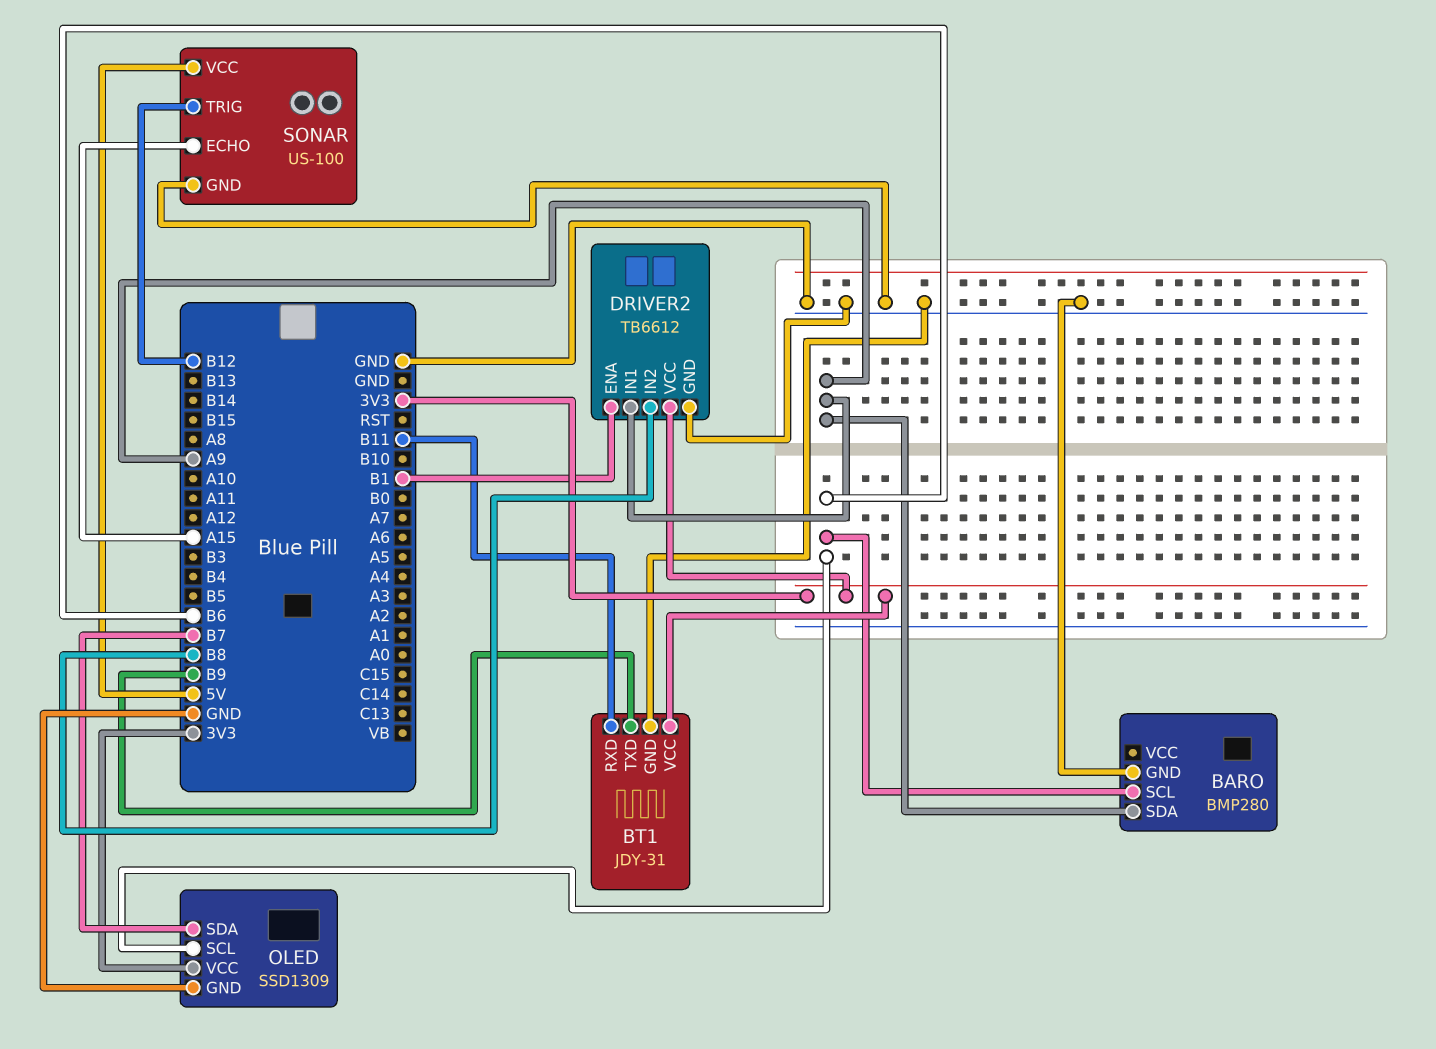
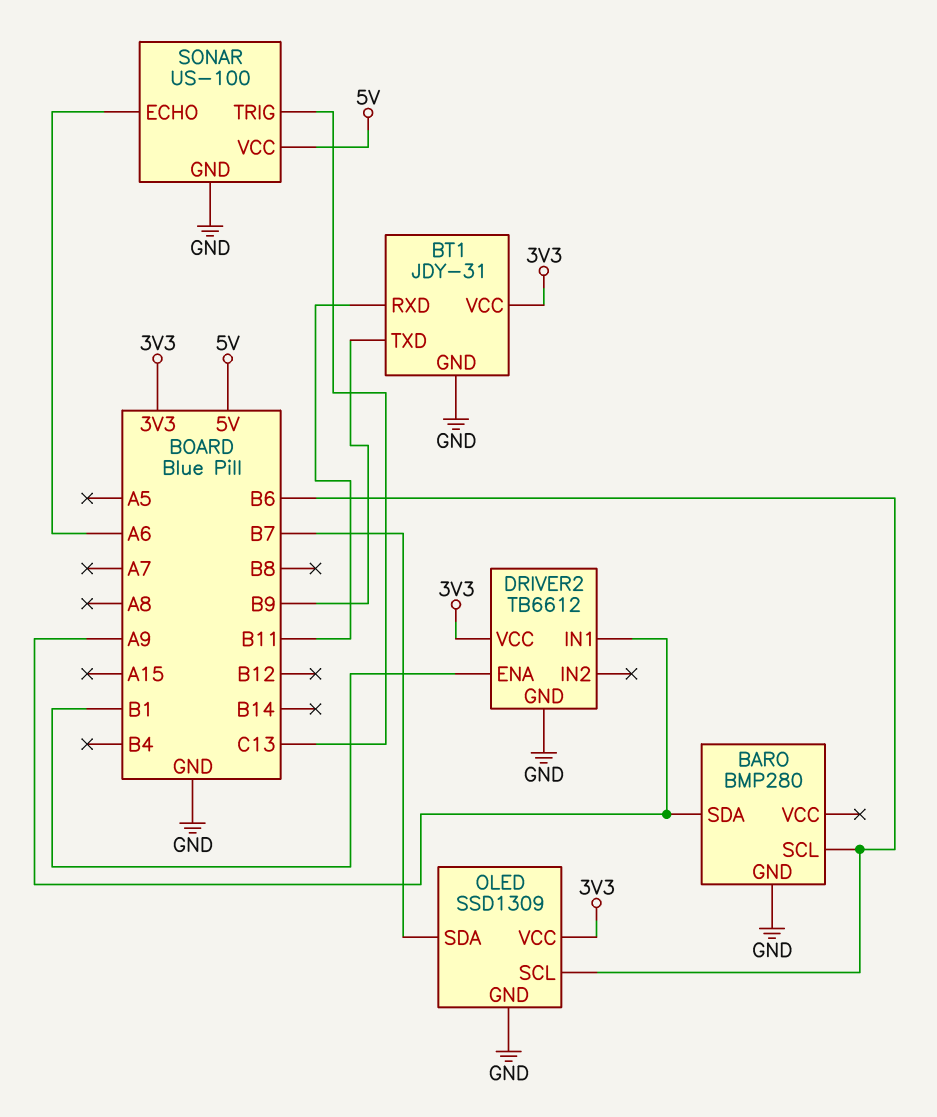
DRIVER2 pin IN2: B8 -> none
SONAR pin ECHO: A15 -> A6
SONAR pin TRIG: B12 -> C13

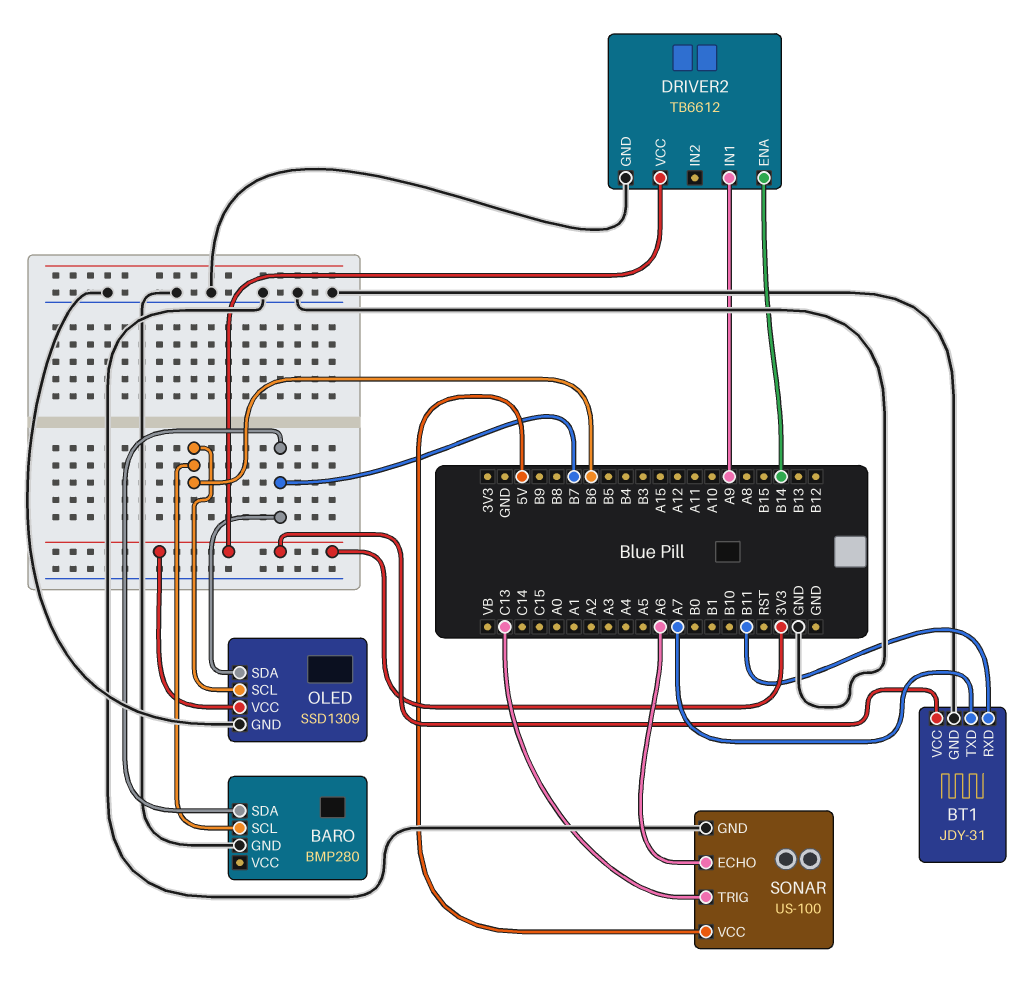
BARO pin SDA: A9 -> B7
BT1 pin TXD: B9 -> A7
DRIVER2 pin ENA: B1 -> B14

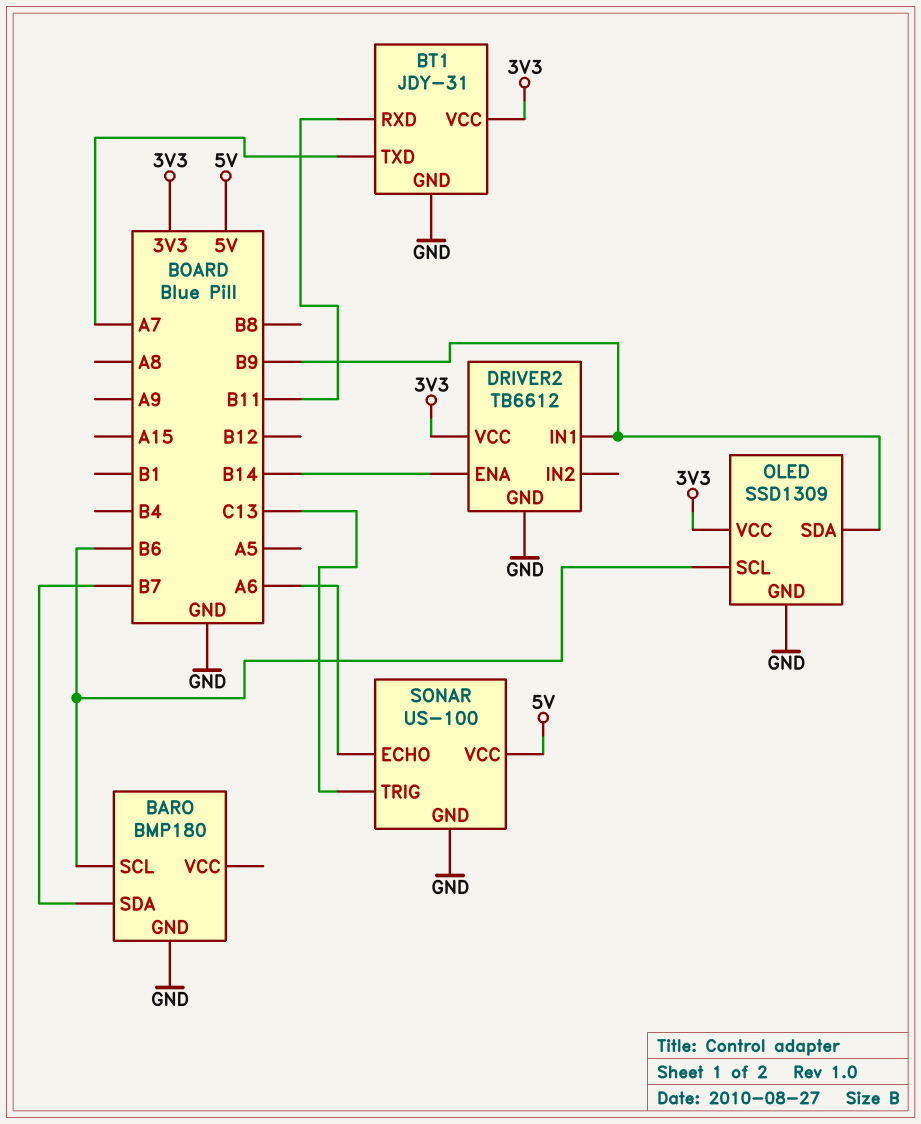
BARO: BMP280 -> BMP180
DRIVER2 pin IN1: A9 -> B9
OLED pin SDA: B7 -> B9

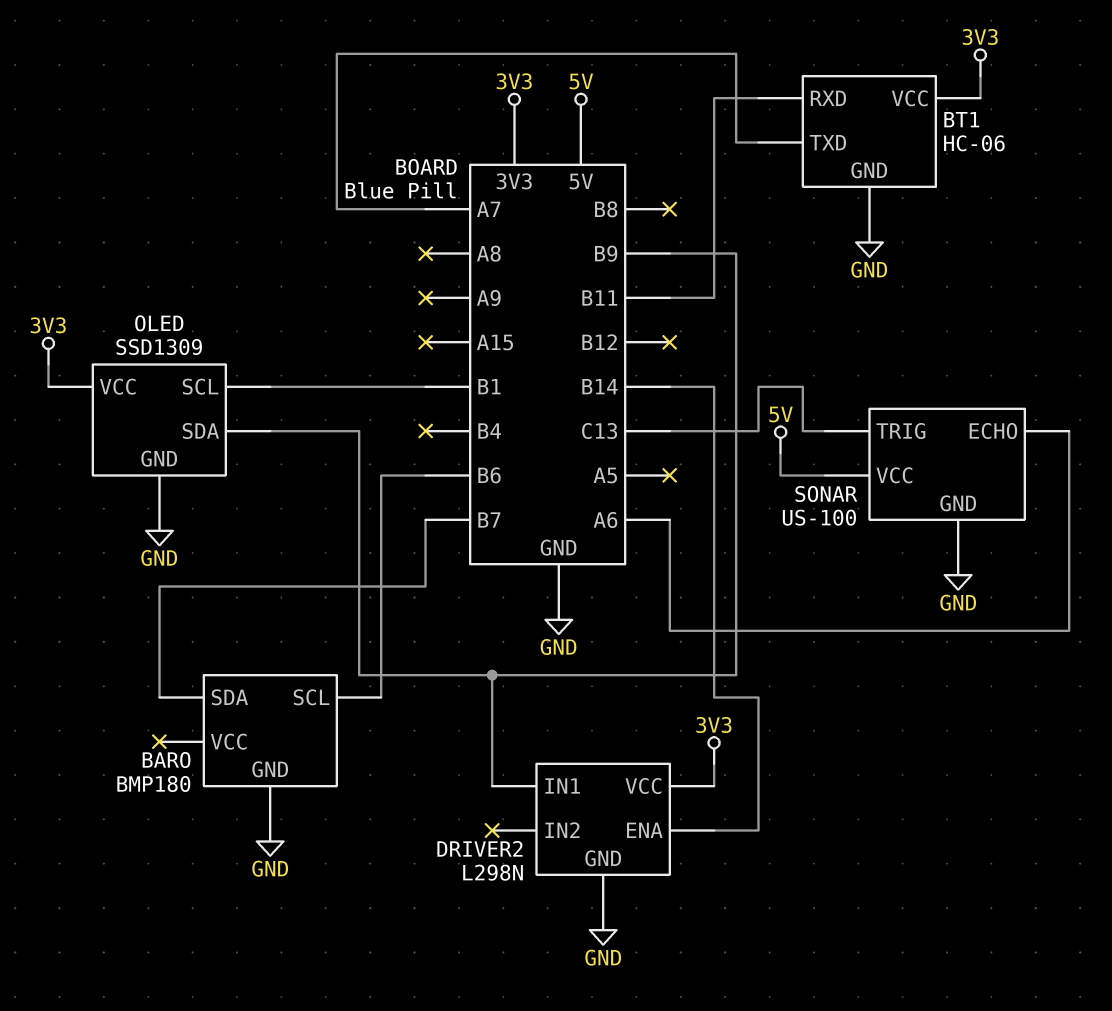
BT1: JDY-31 -> HC-06
DRIVER2: TB6612 -> L298N
OLED pin SCL: B6 -> B1

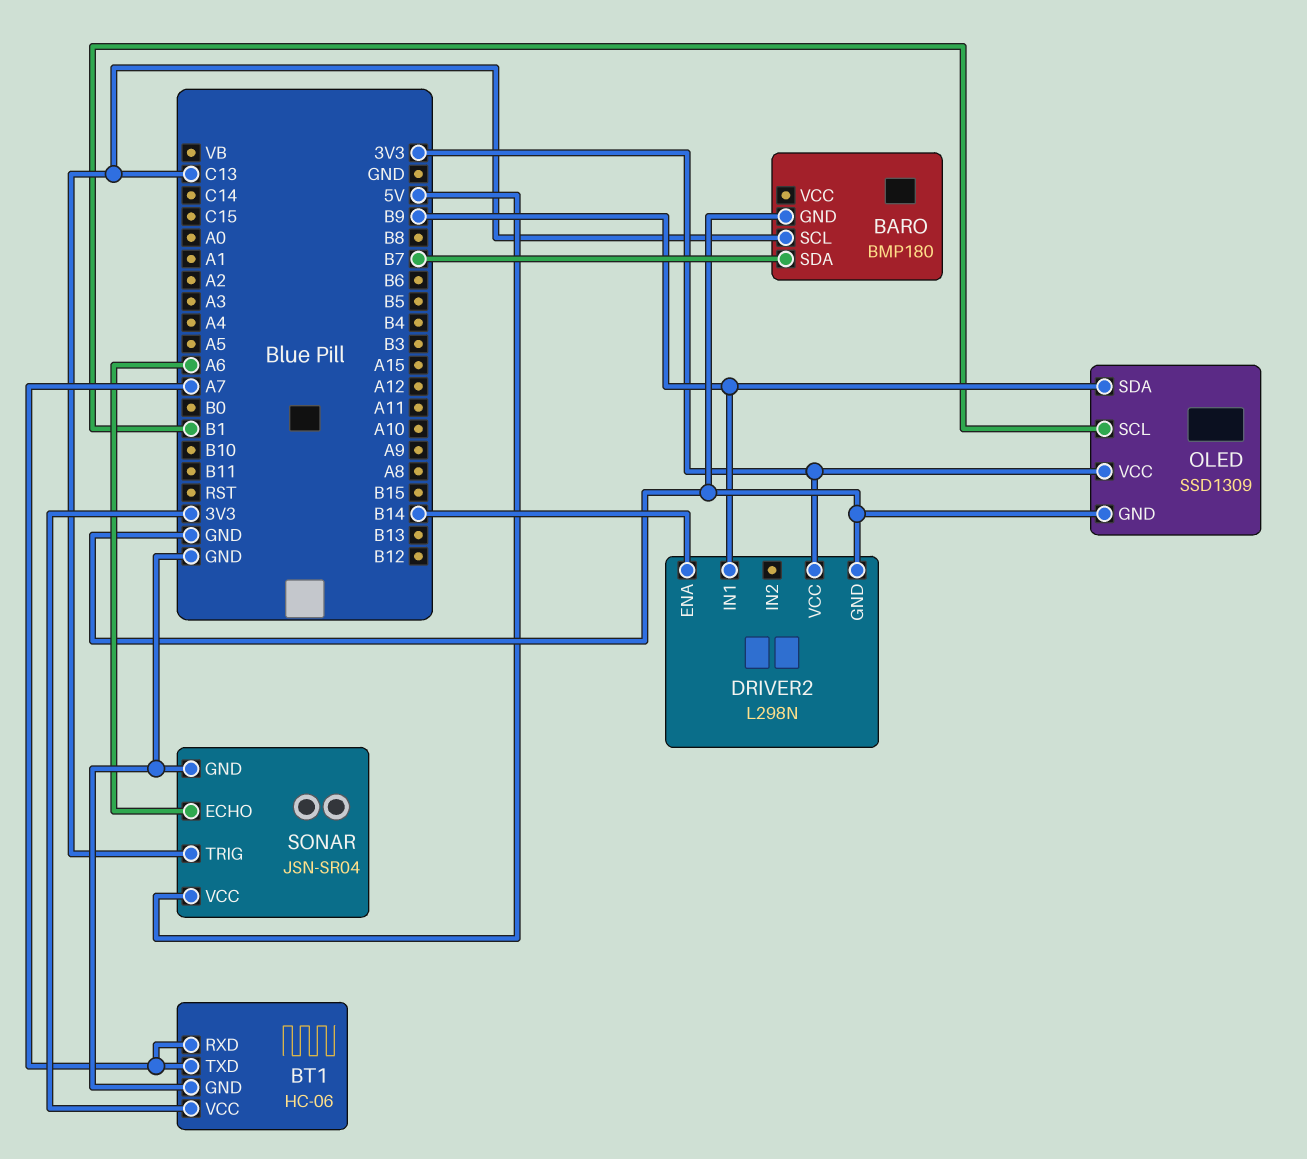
BARO pin SCL: B6 -> C13
BT1 pin RXD: B11 -> A7
SONAR: US-100 -> JSN-SR04

